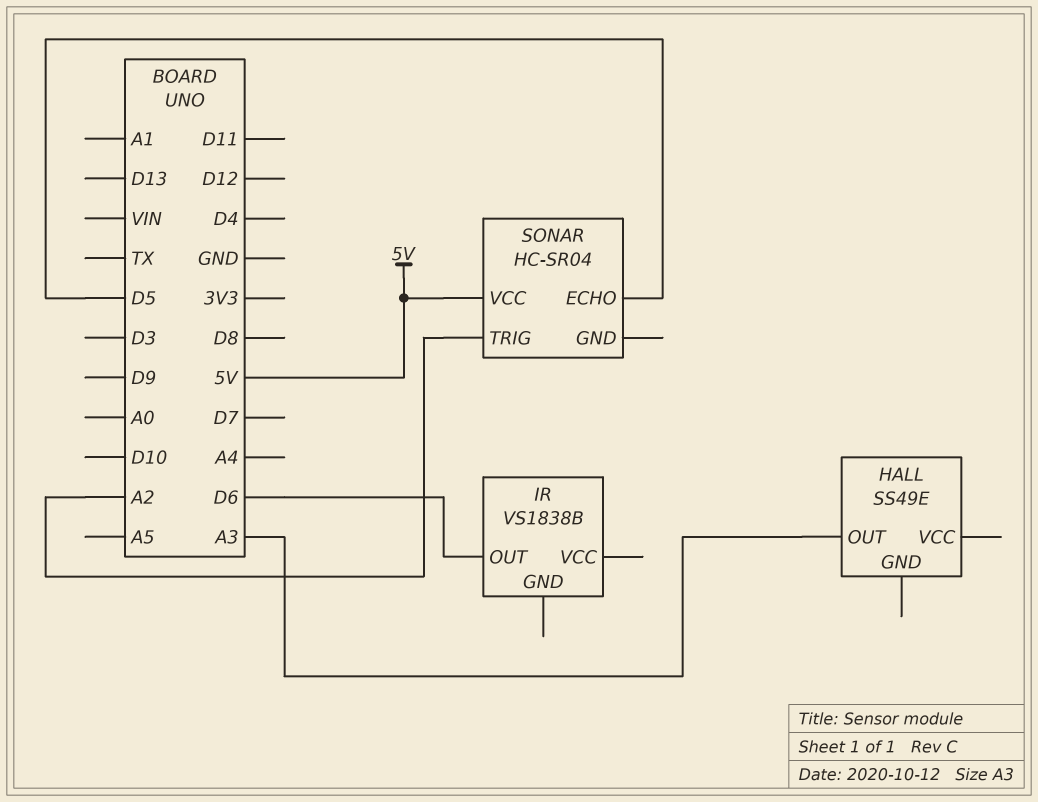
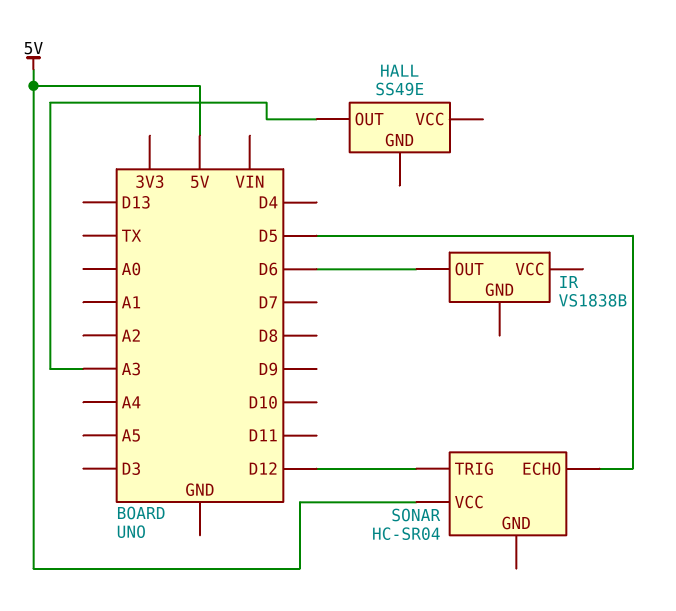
SONAR pin TRIG: A2 -> D12

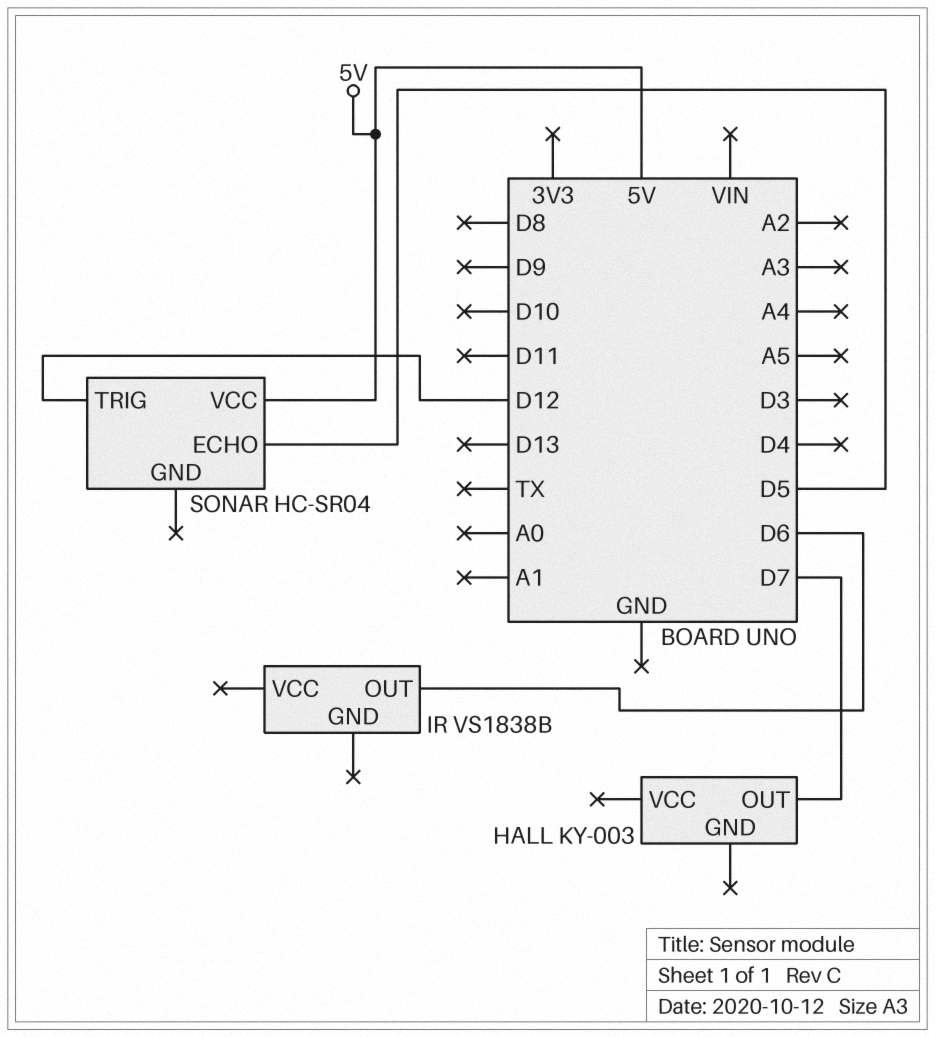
HALL: SS49E -> KY-003
HALL pin OUT: A3 -> D7

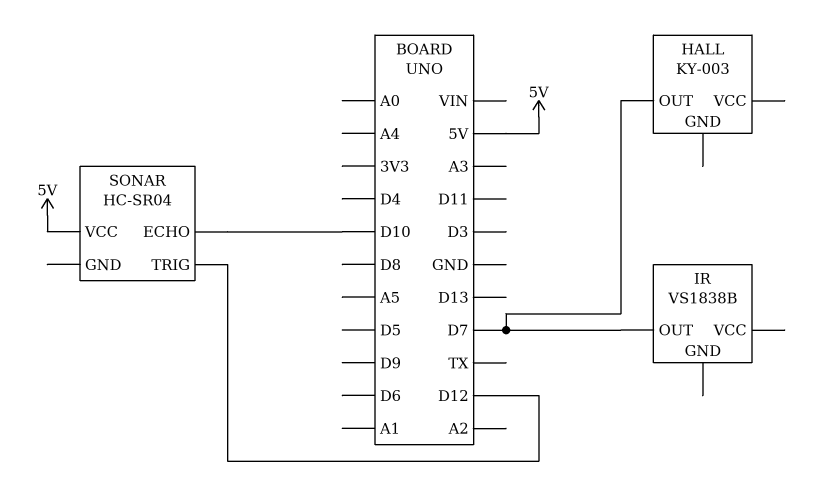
IR pin OUT: D6 -> D7
SONAR pin ECHO: D5 -> D10

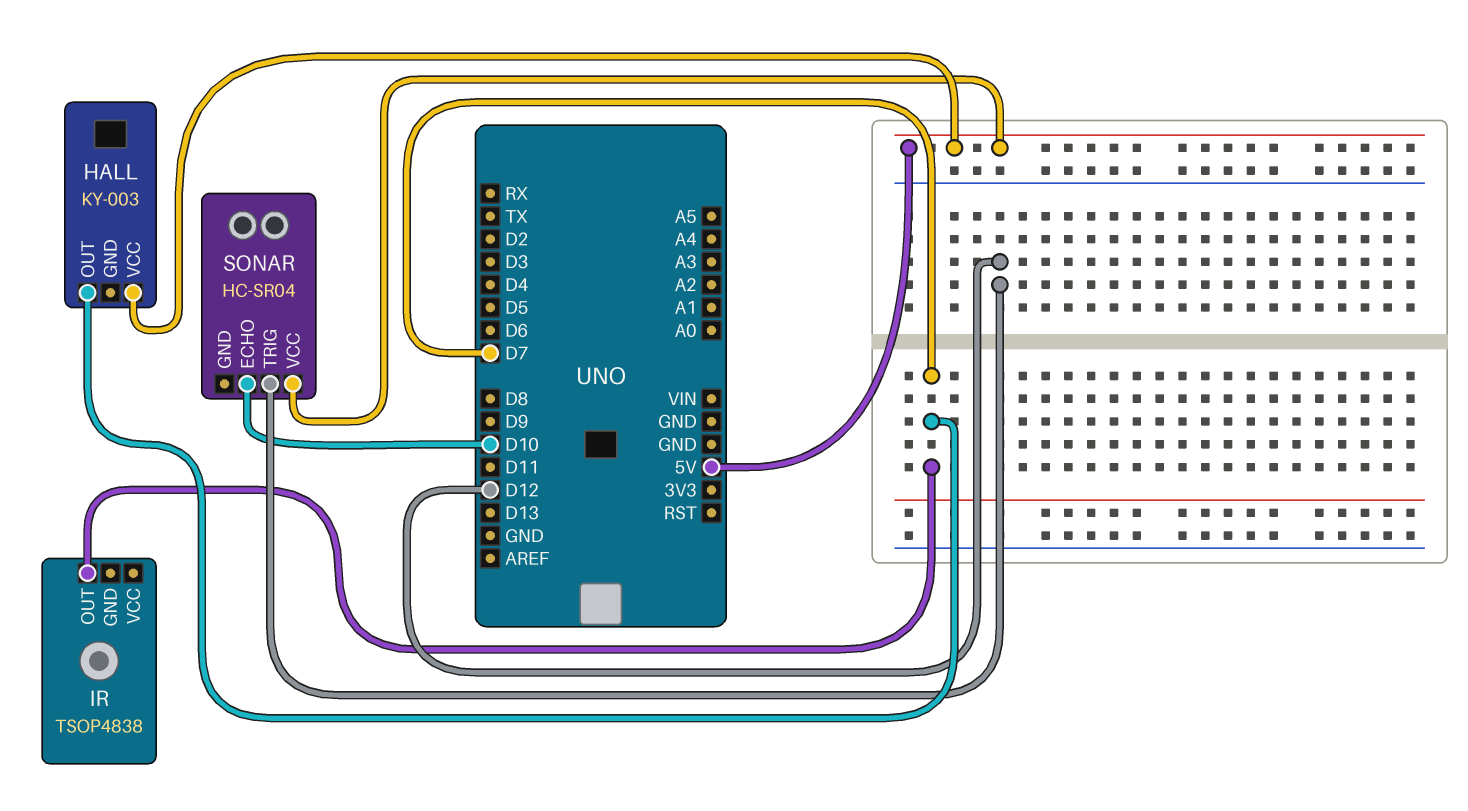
HALL pin VCC: none -> 5V
IR: VS1838B -> TSOP4838

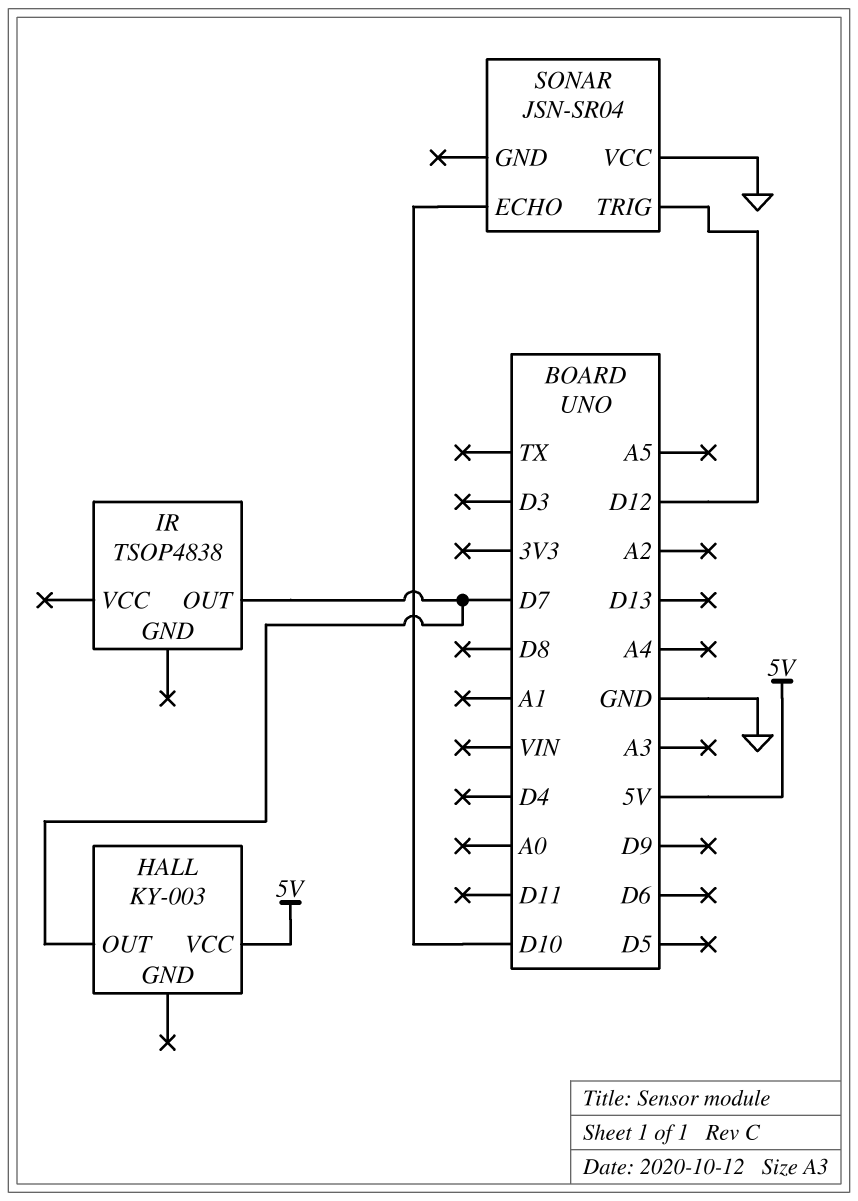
SONAR: HC-SR04 -> JSN-SR04
SONAR pin VCC: 5V -> GND

